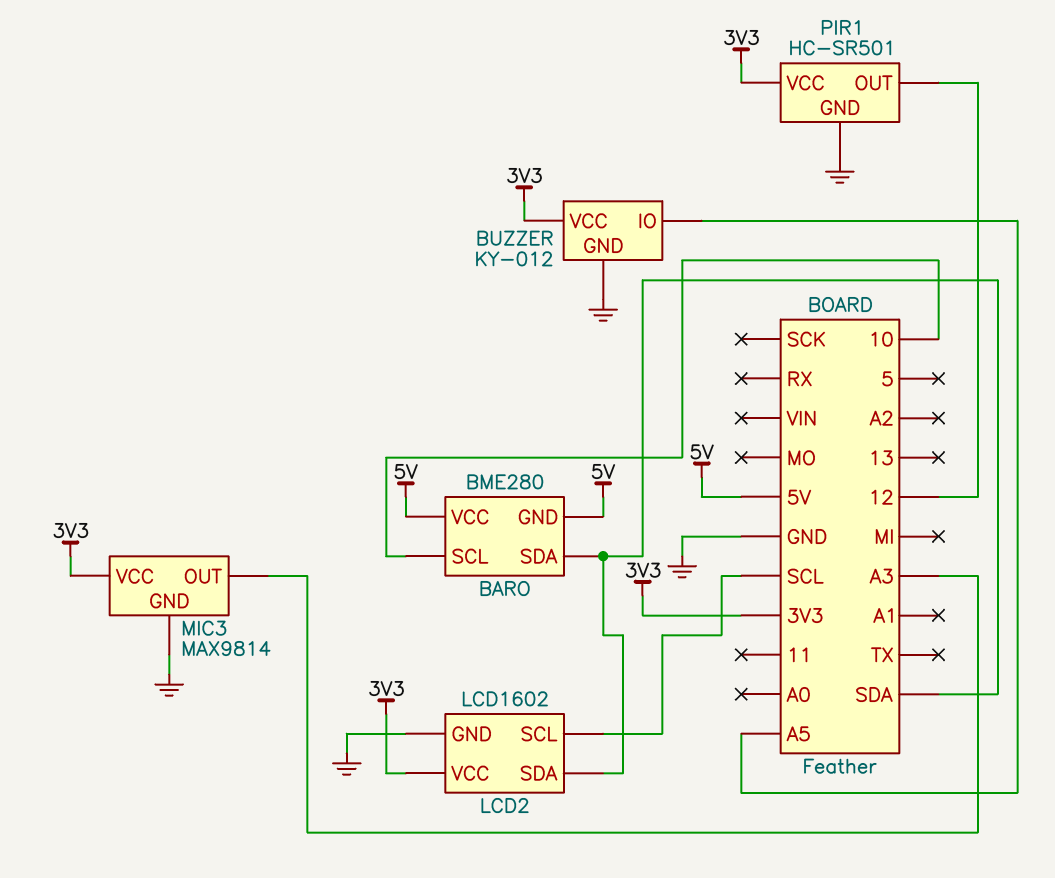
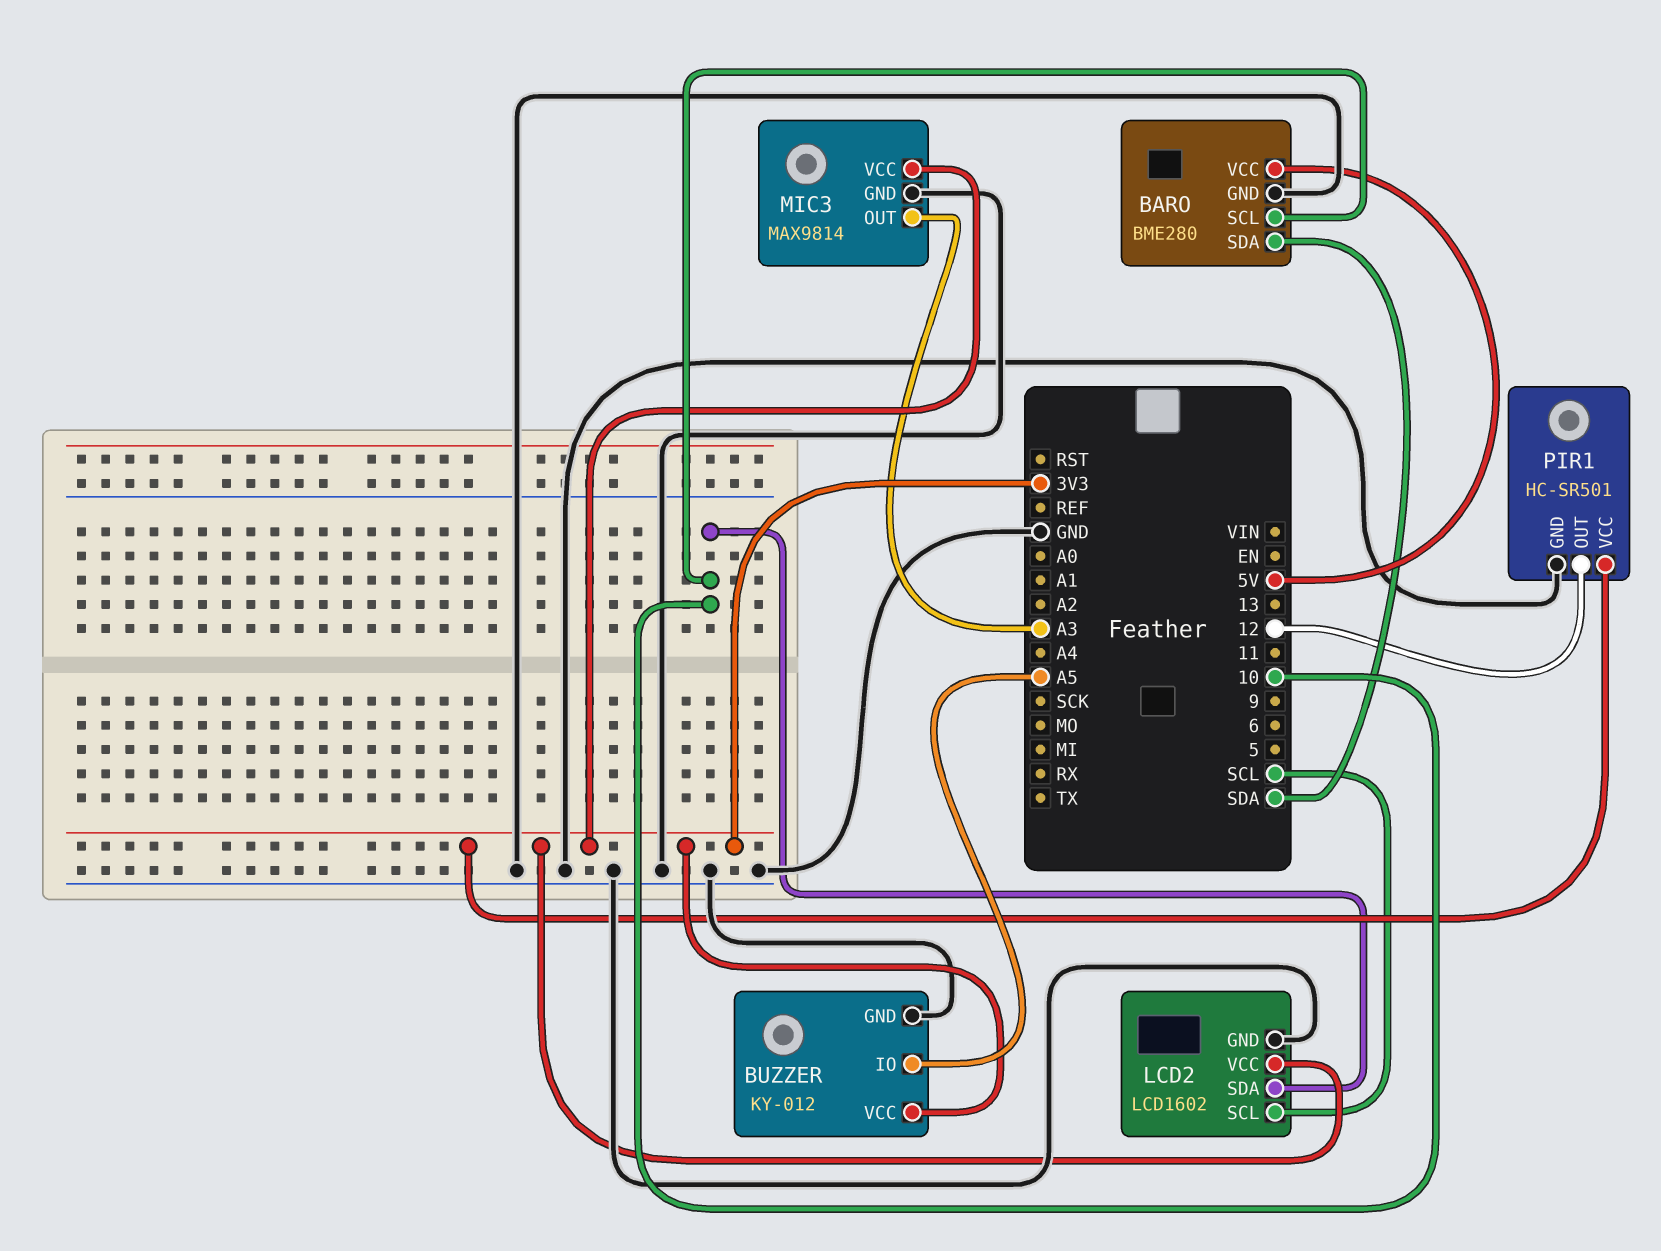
BARO pin GND: 5V -> GND
LCD2 pin SDA: SDA -> 10

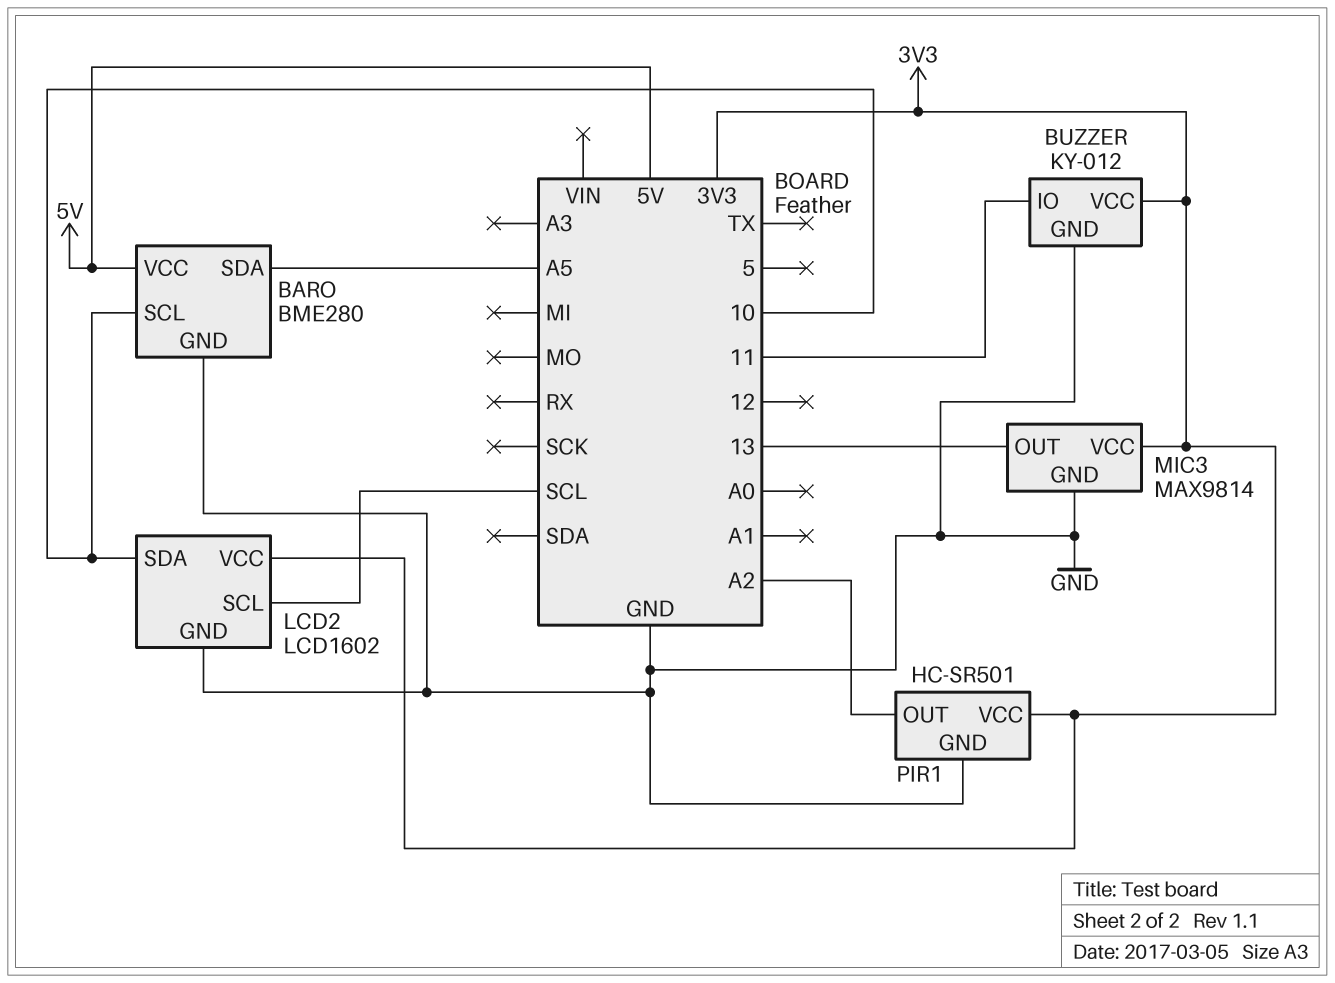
BARO pin SDA: SDA -> A5
BUZZER pin IO: A5 -> 11
MIC3 pin OUT: A3 -> 13
PIR1 pin OUT: 12 -> A2

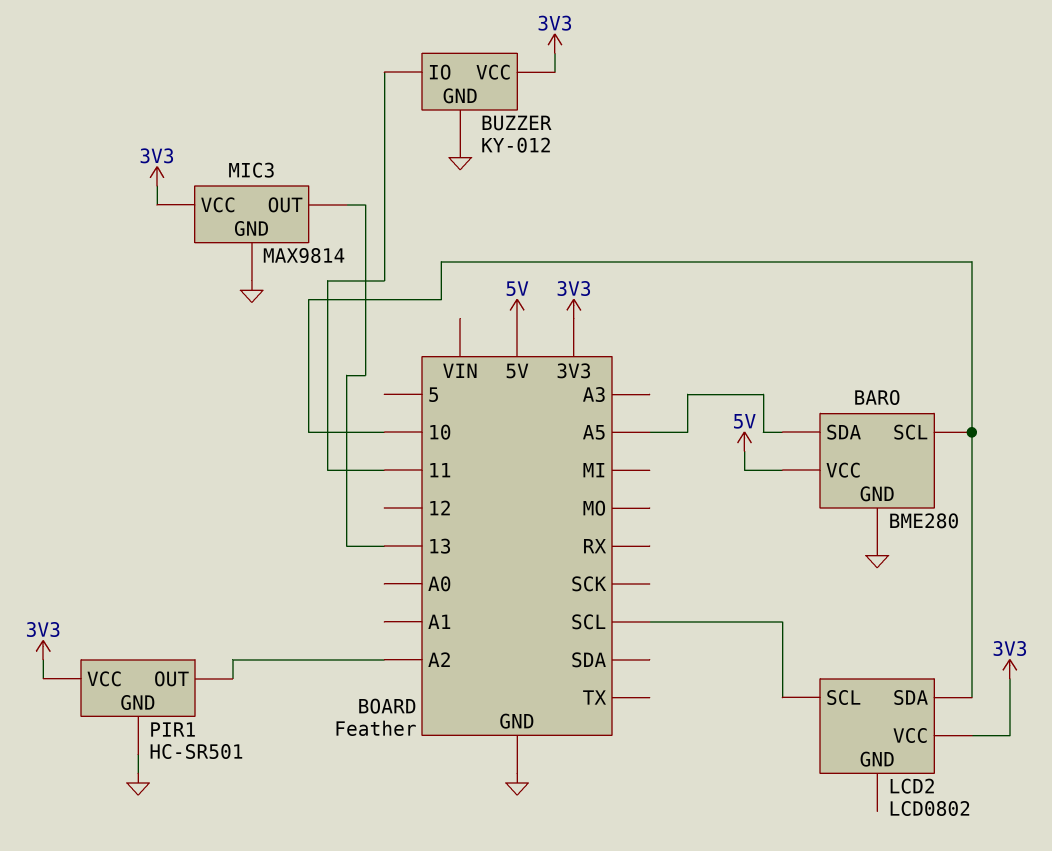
LCD2: LCD1602 -> LCD0802
LCD2 pin GND: GND -> none

